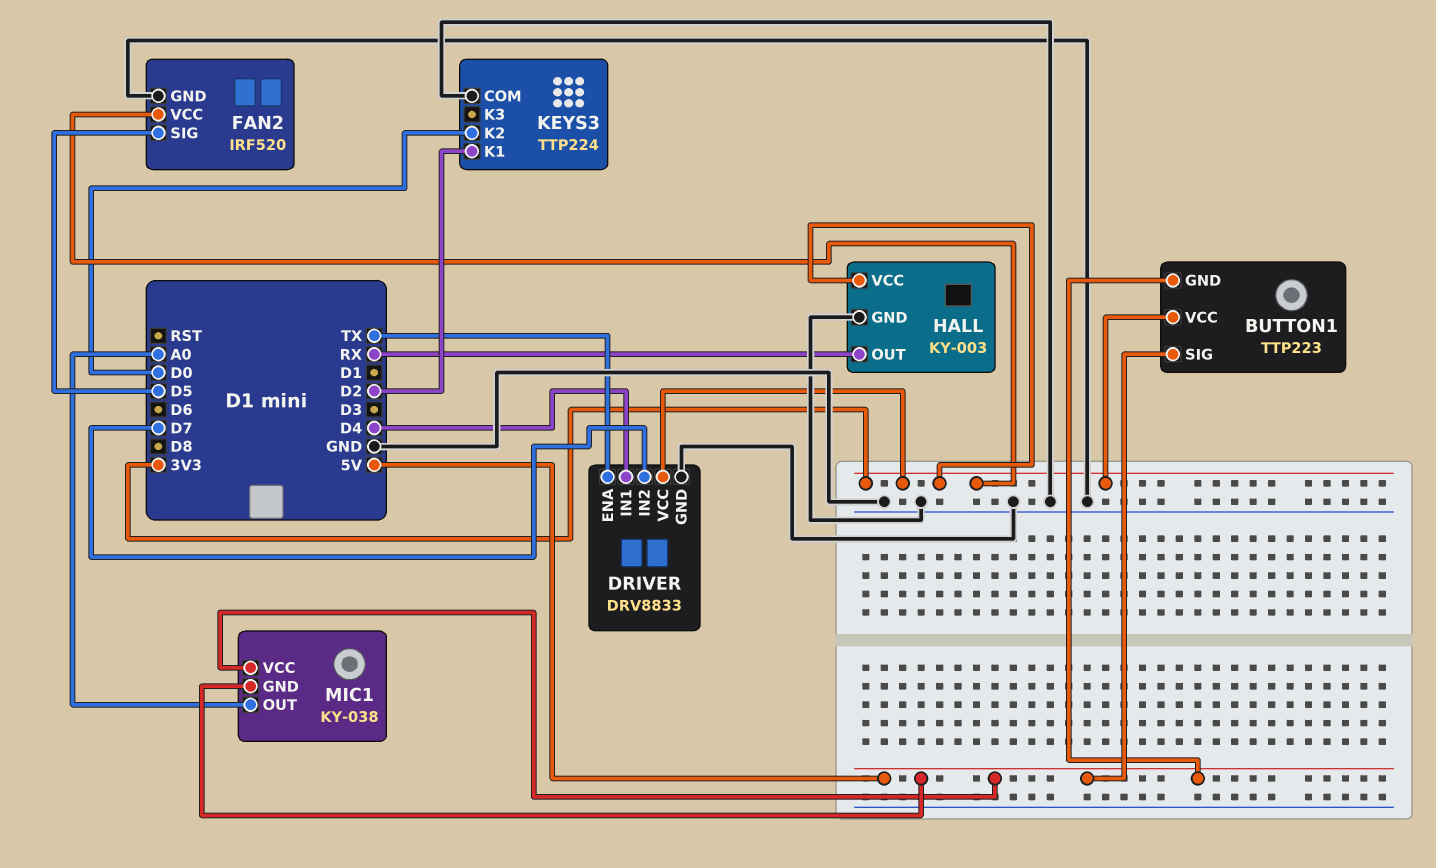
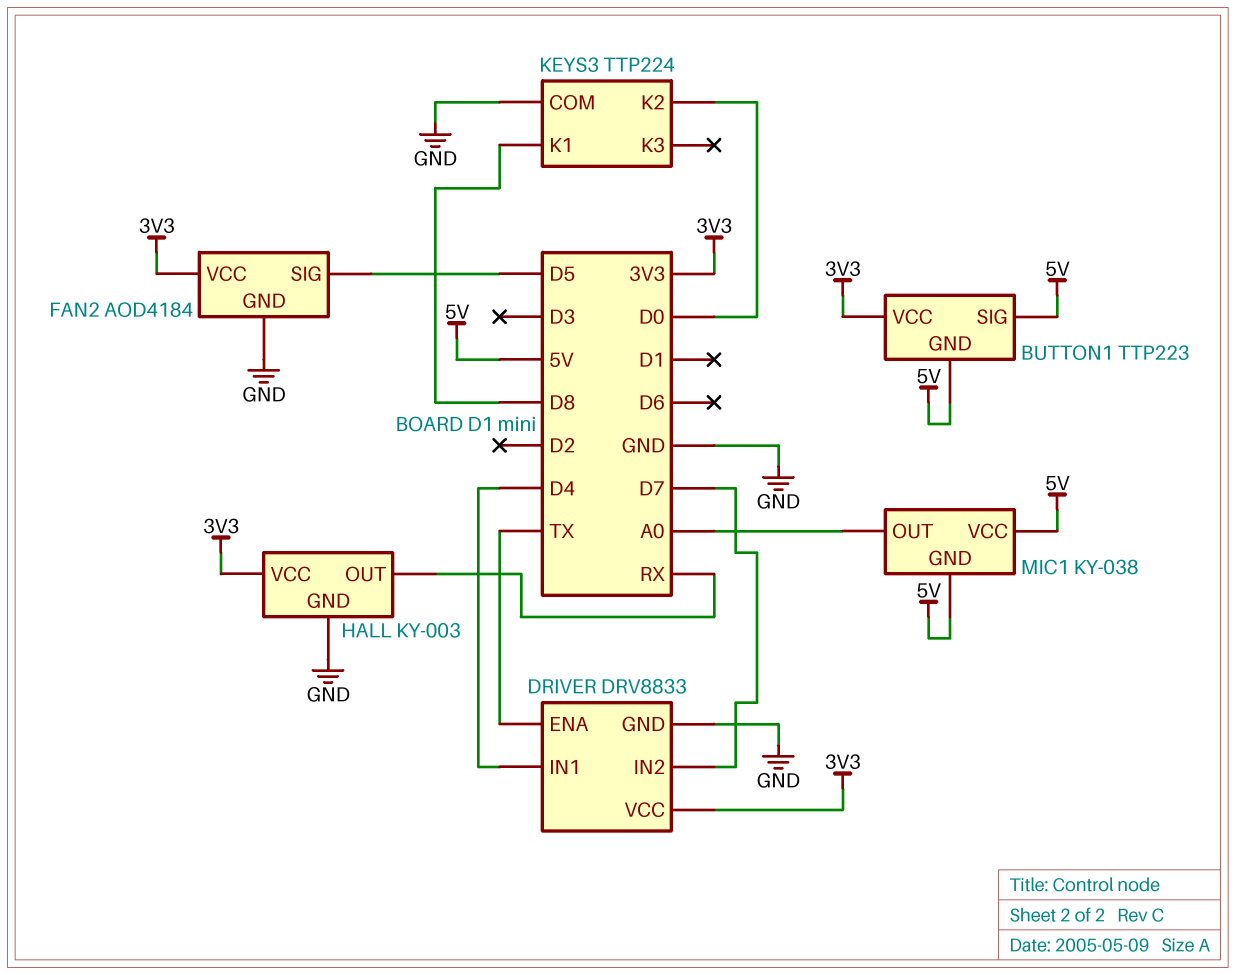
FAN2: IRF520 -> AOD4184
KEYS3 pin K1: D2 -> D8

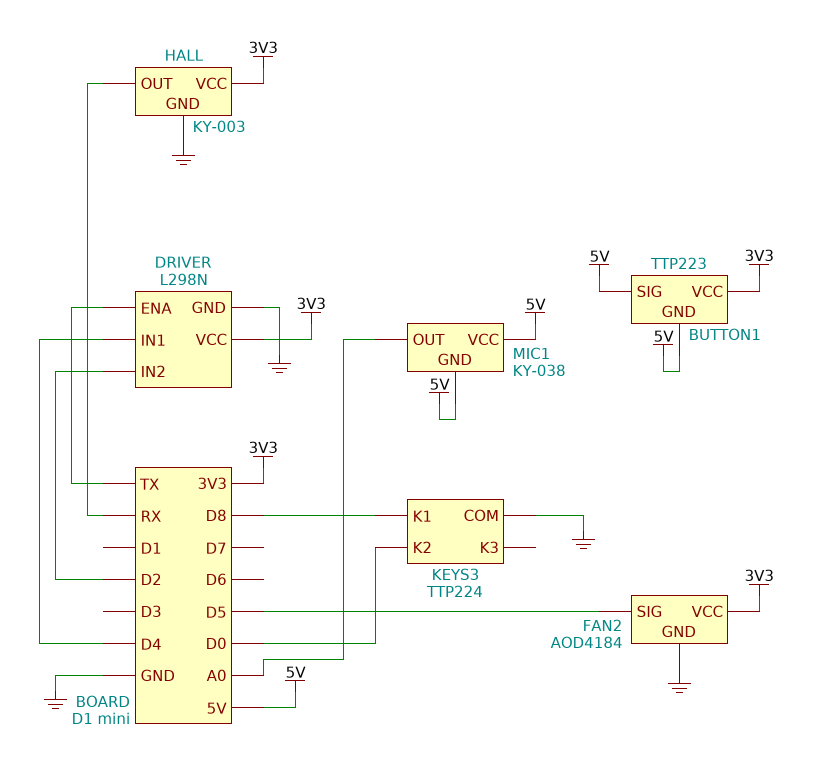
DRIVER: DRV8833 -> L298N
DRIVER pin IN2: D7 -> D2

